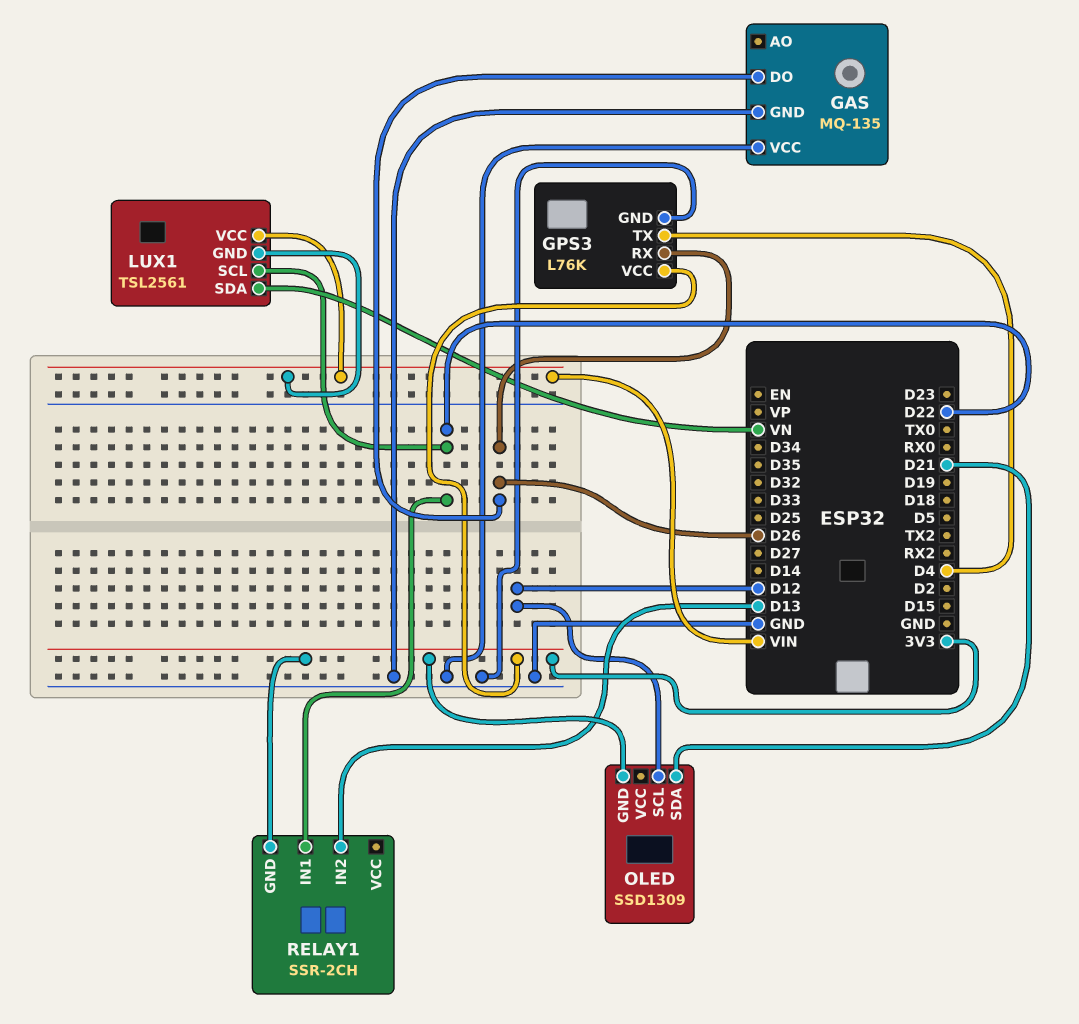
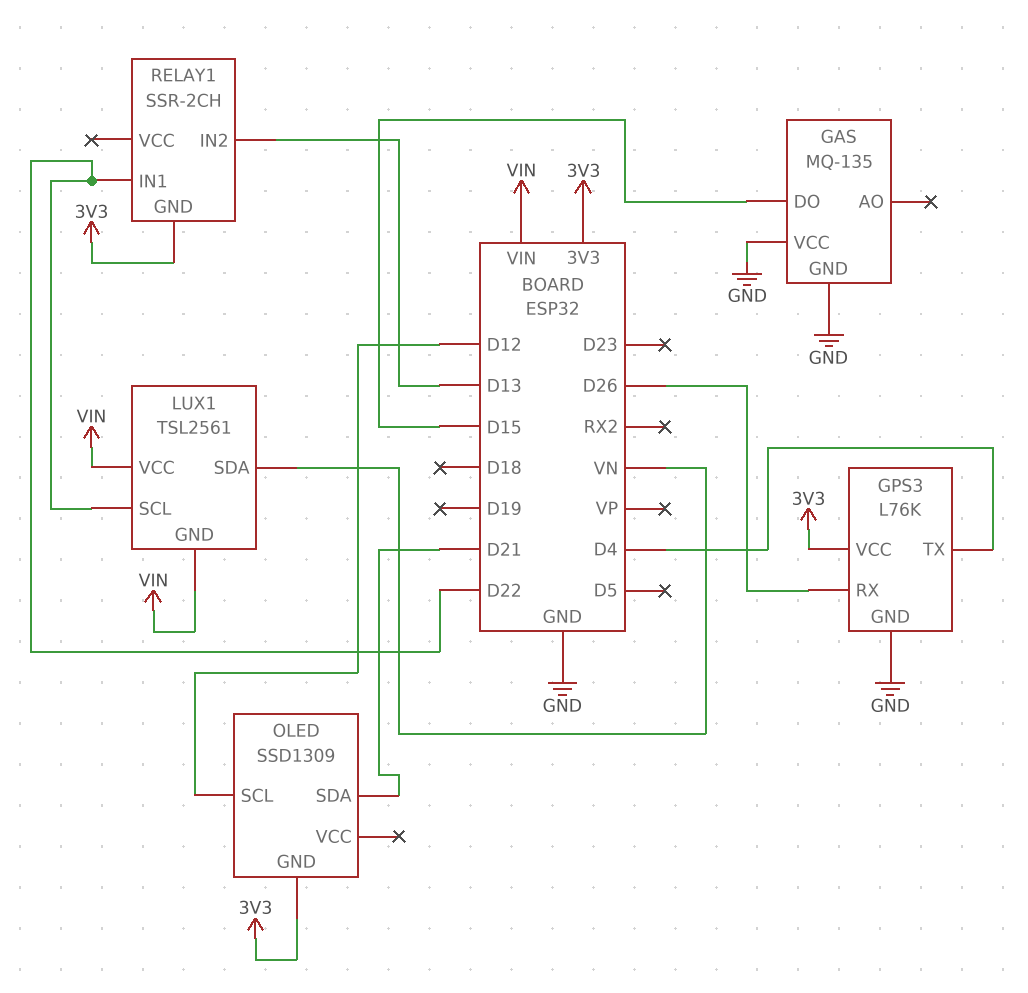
GAS pin DO: D26 -> D15

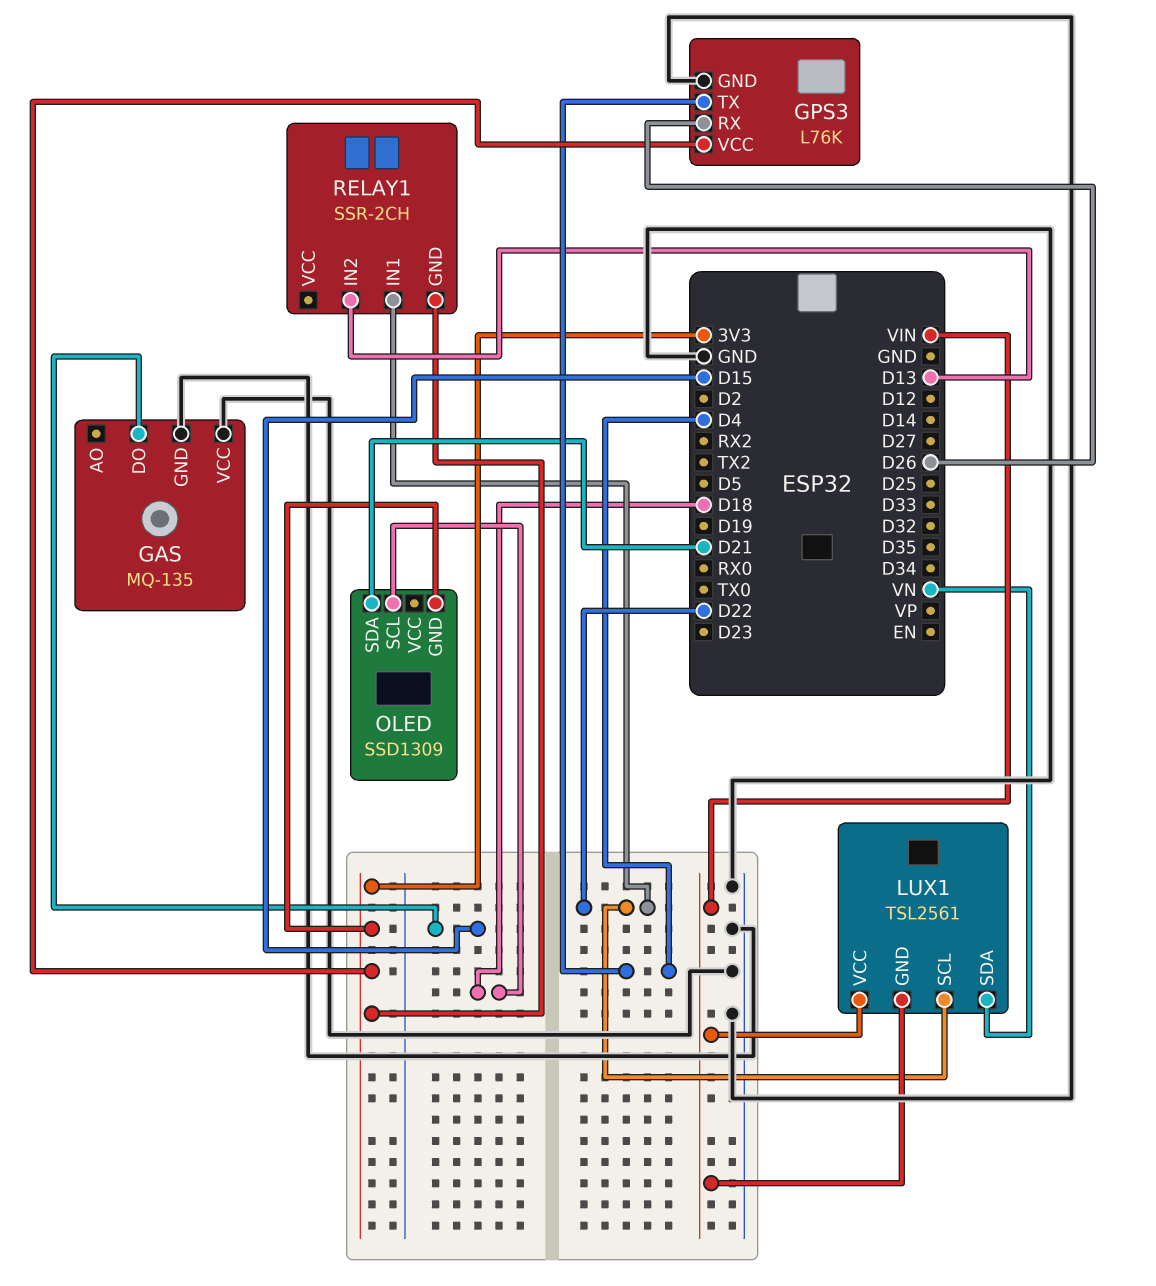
OLED pin SCL: D12 -> D18

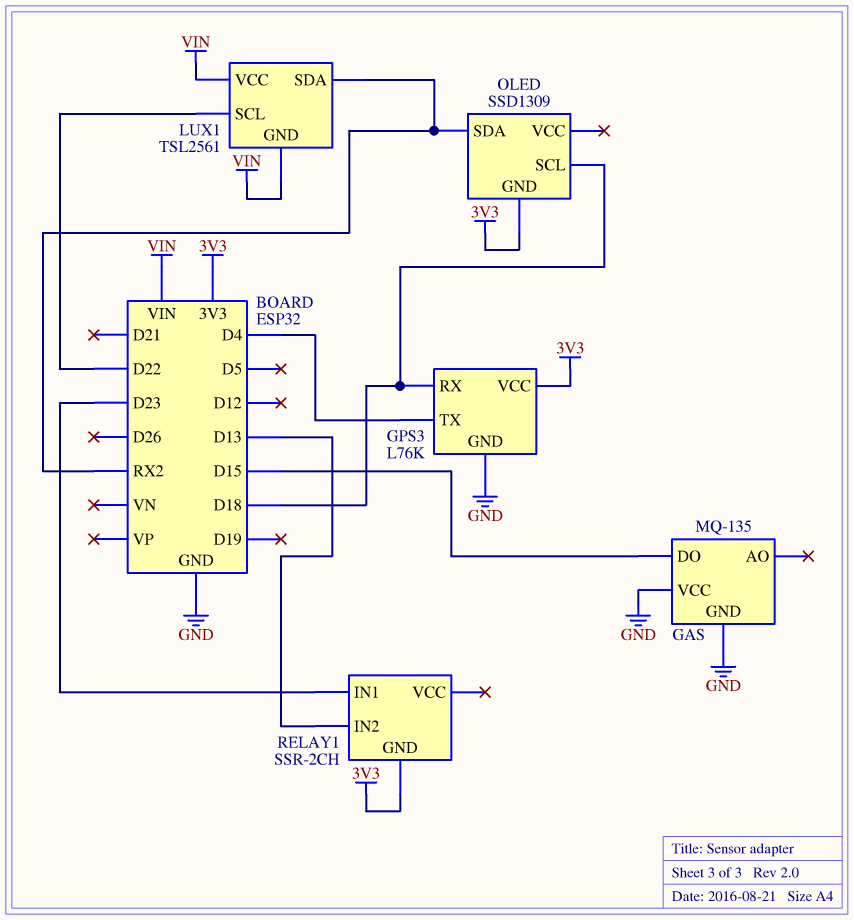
GPS3 pin RX: D26 -> D18
LUX1 pin SDA: VN -> RX2
OLED pin SDA: D21 -> RX2
RELAY1 pin IN1: D22 -> D23

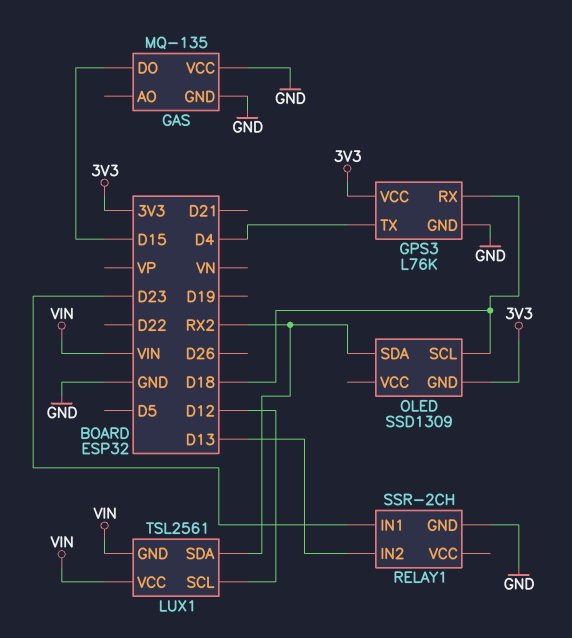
LUX1 pin SCL: D22 -> D12
RELAY1 pin GND: 3V3 -> GND

